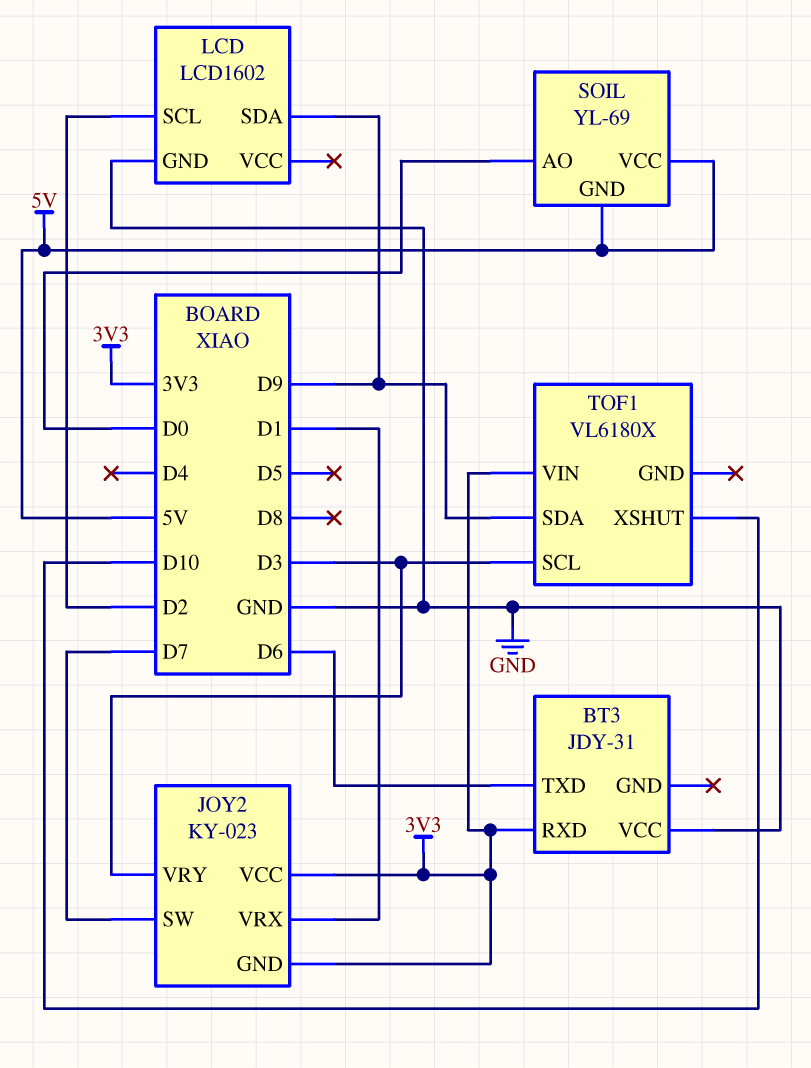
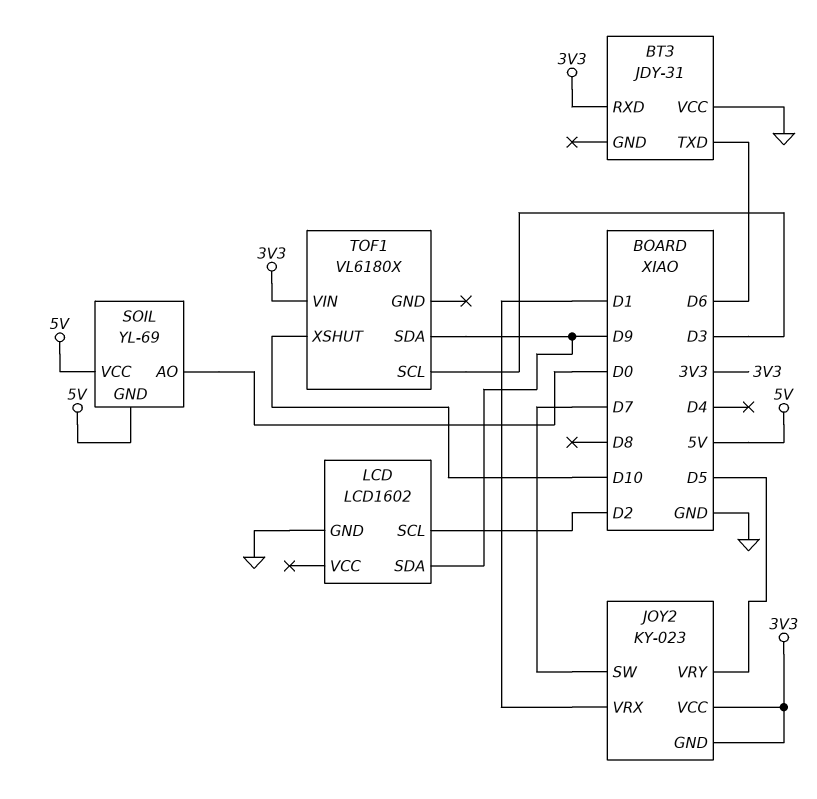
JOY2 pin VRY: D3 -> D5

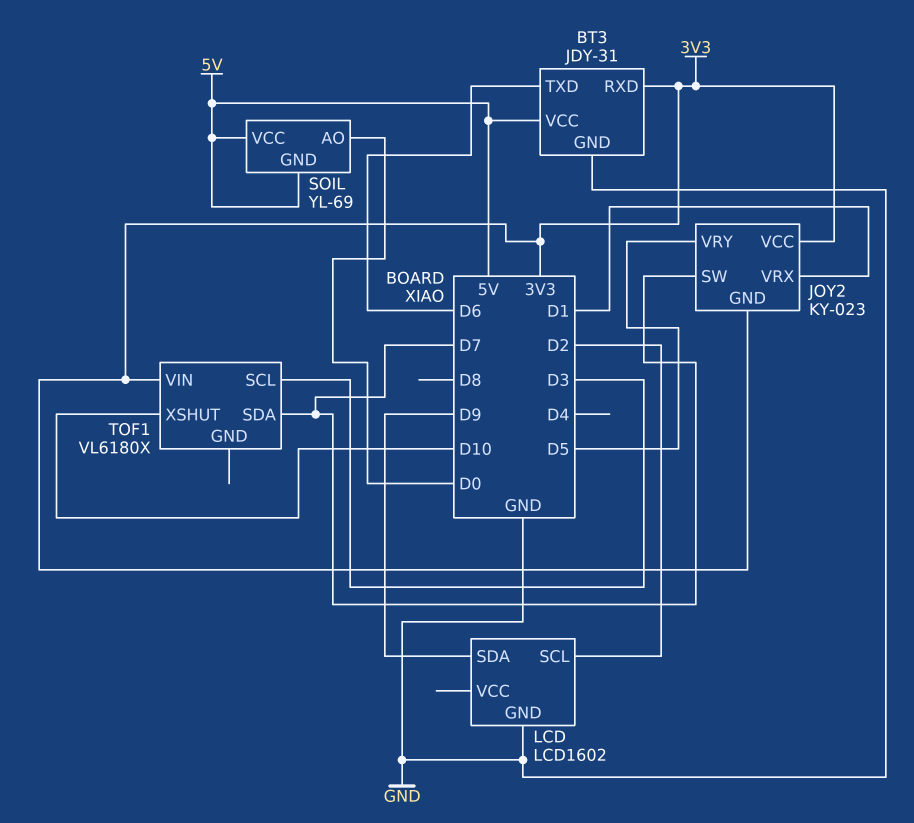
BT3 pin GND: none -> GND
BT3 pin VCC: GND -> 5V
TOF1 pin SDA: D9 -> D7

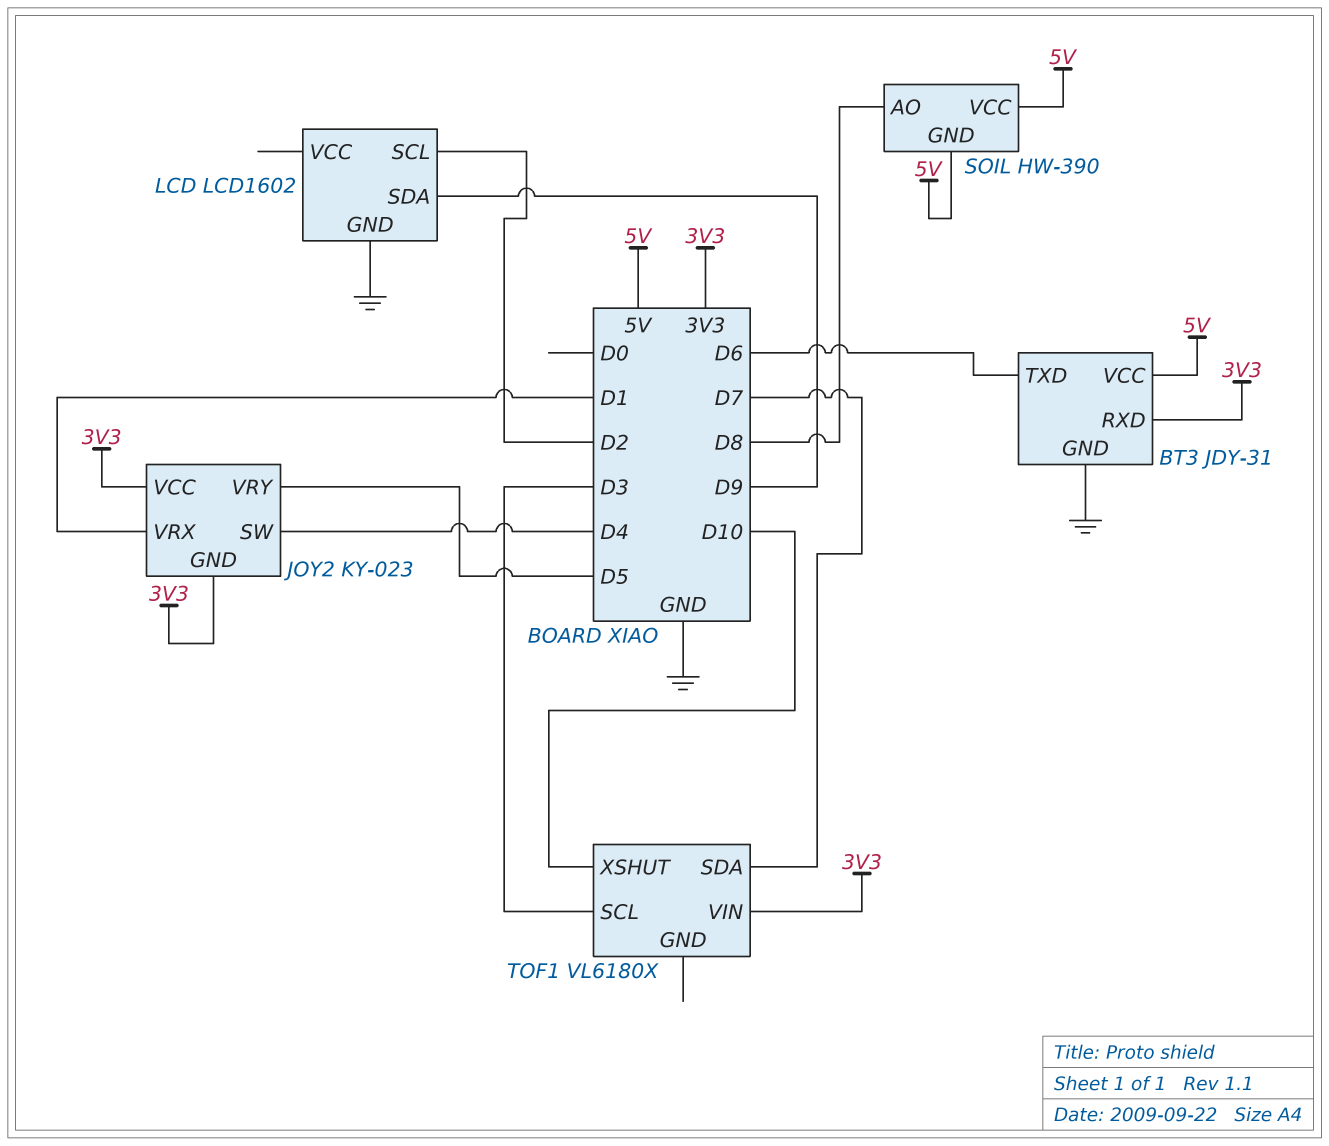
JOY2 pin SW: D7 -> D4
SOIL: YL-69 -> HW-390
SOIL pin AO: D0 -> D8

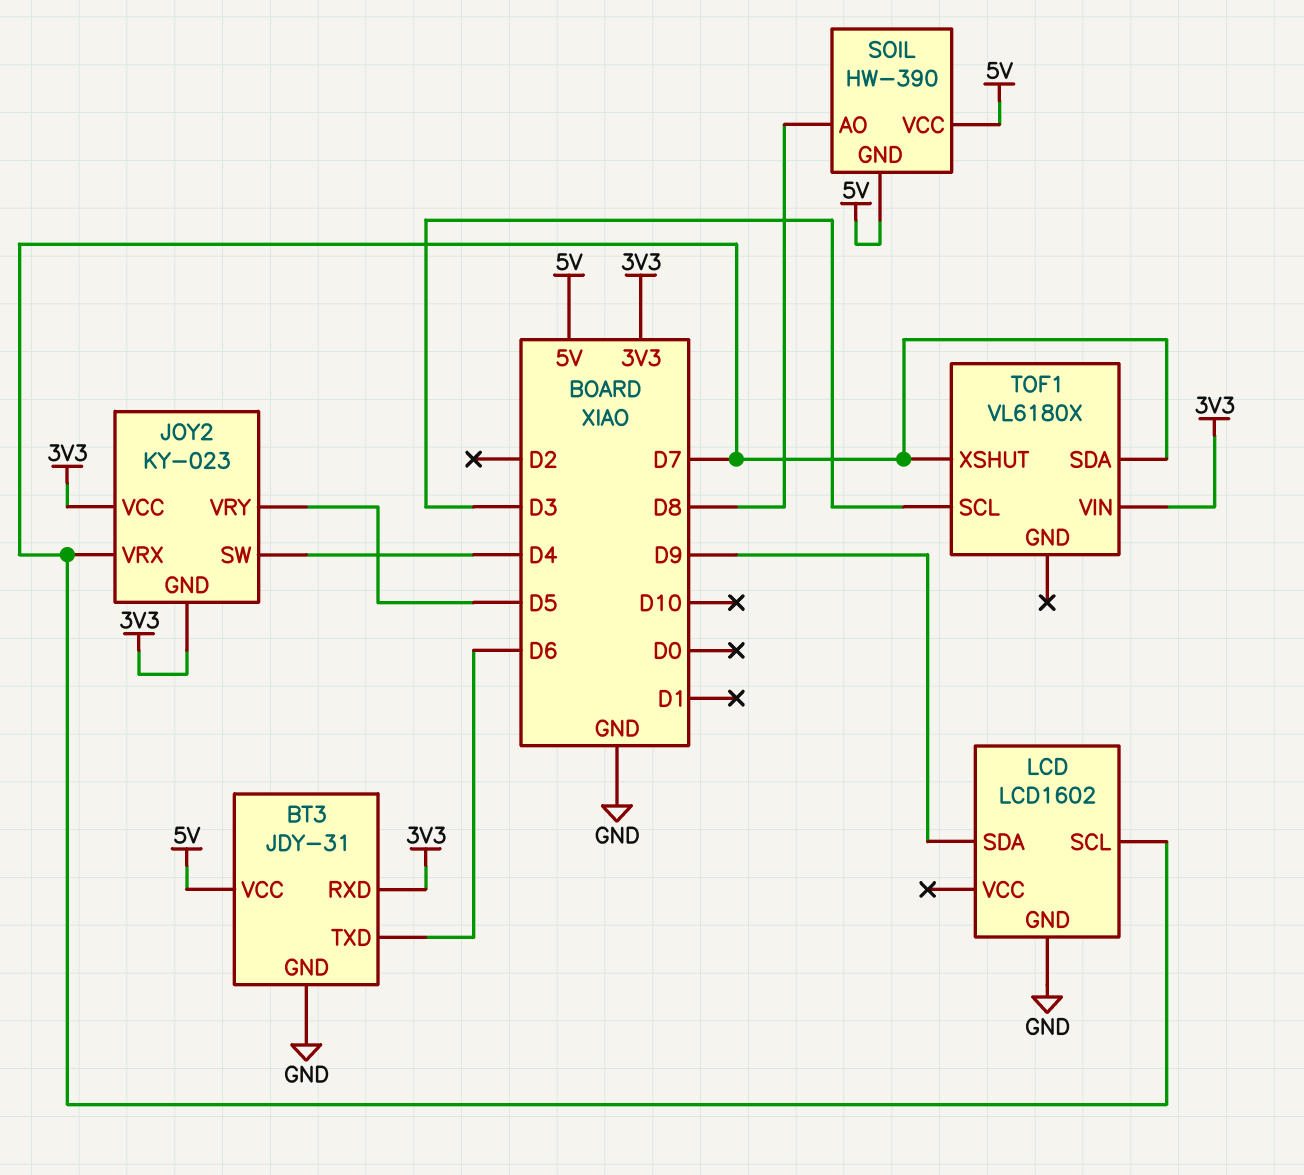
JOY2 pin VRX: D1 -> D7
LCD pin SCL: D2 -> D7
TOF1 pin XSHUT: D10 -> D7

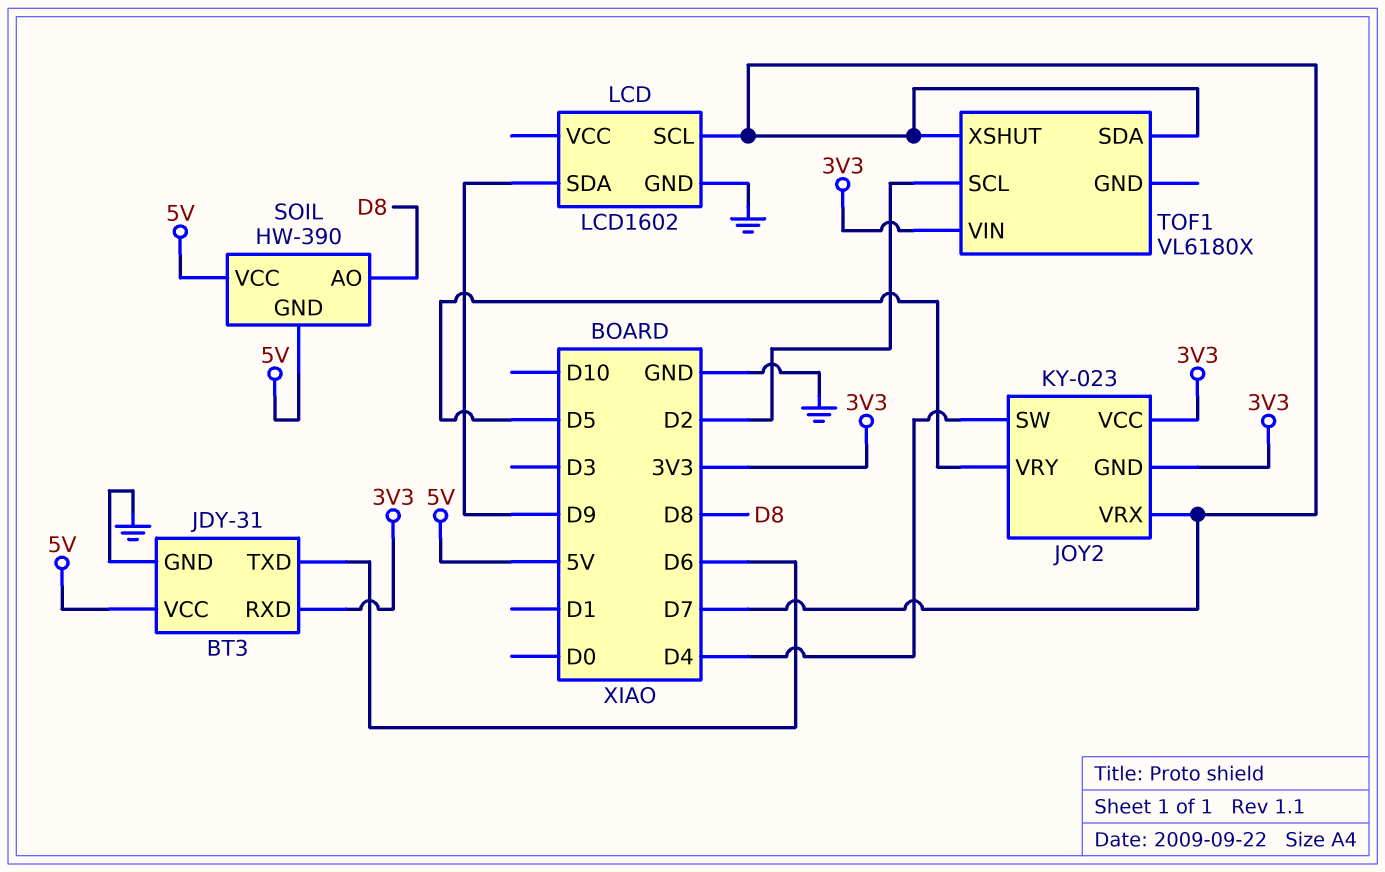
TOF1 pin SCL: D3 -> D2

